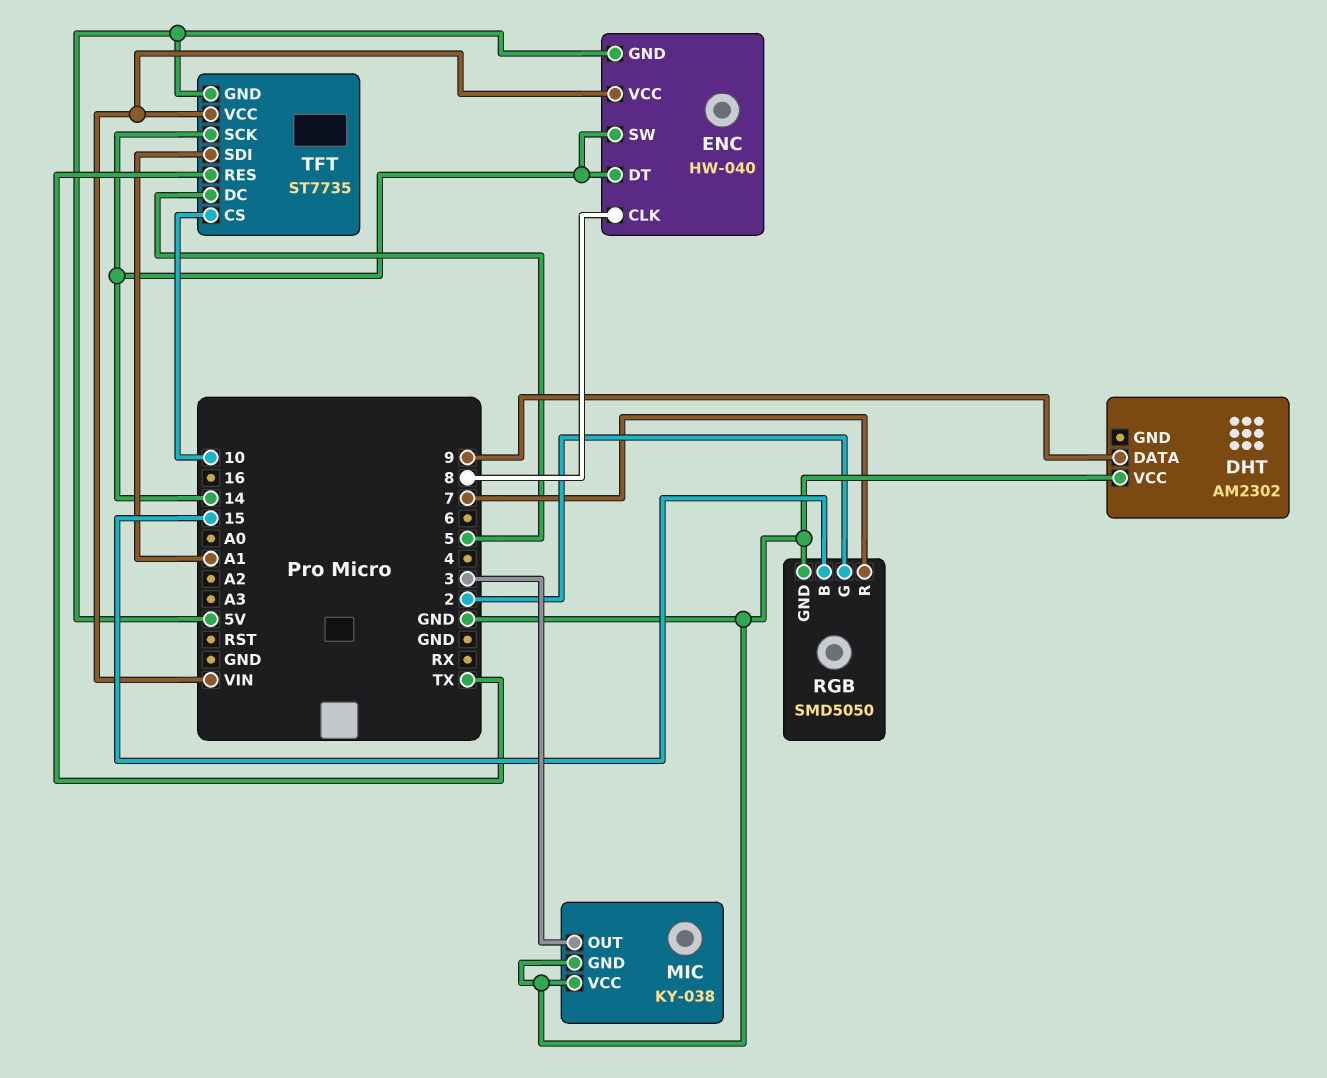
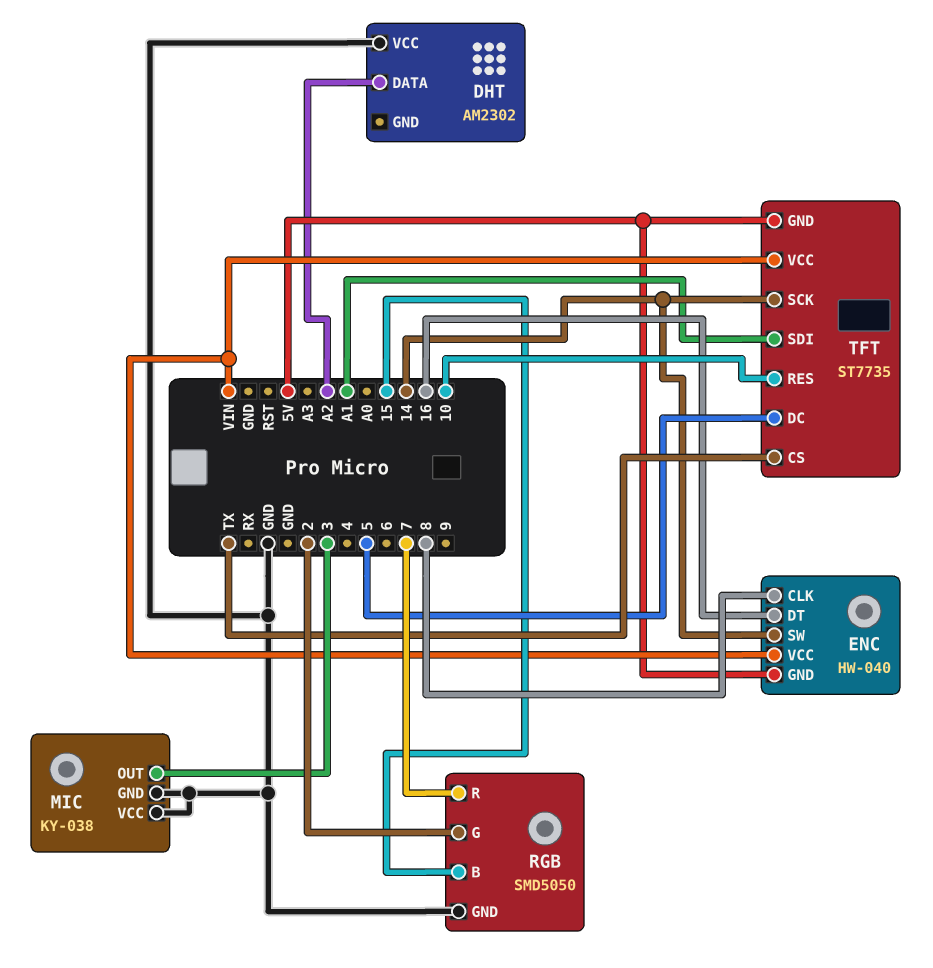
DHT pin DATA: 9 -> A2
ENC pin DT: 14 -> 16
TFT pin CS: 10 -> TX
TFT pin RES: TX -> 10

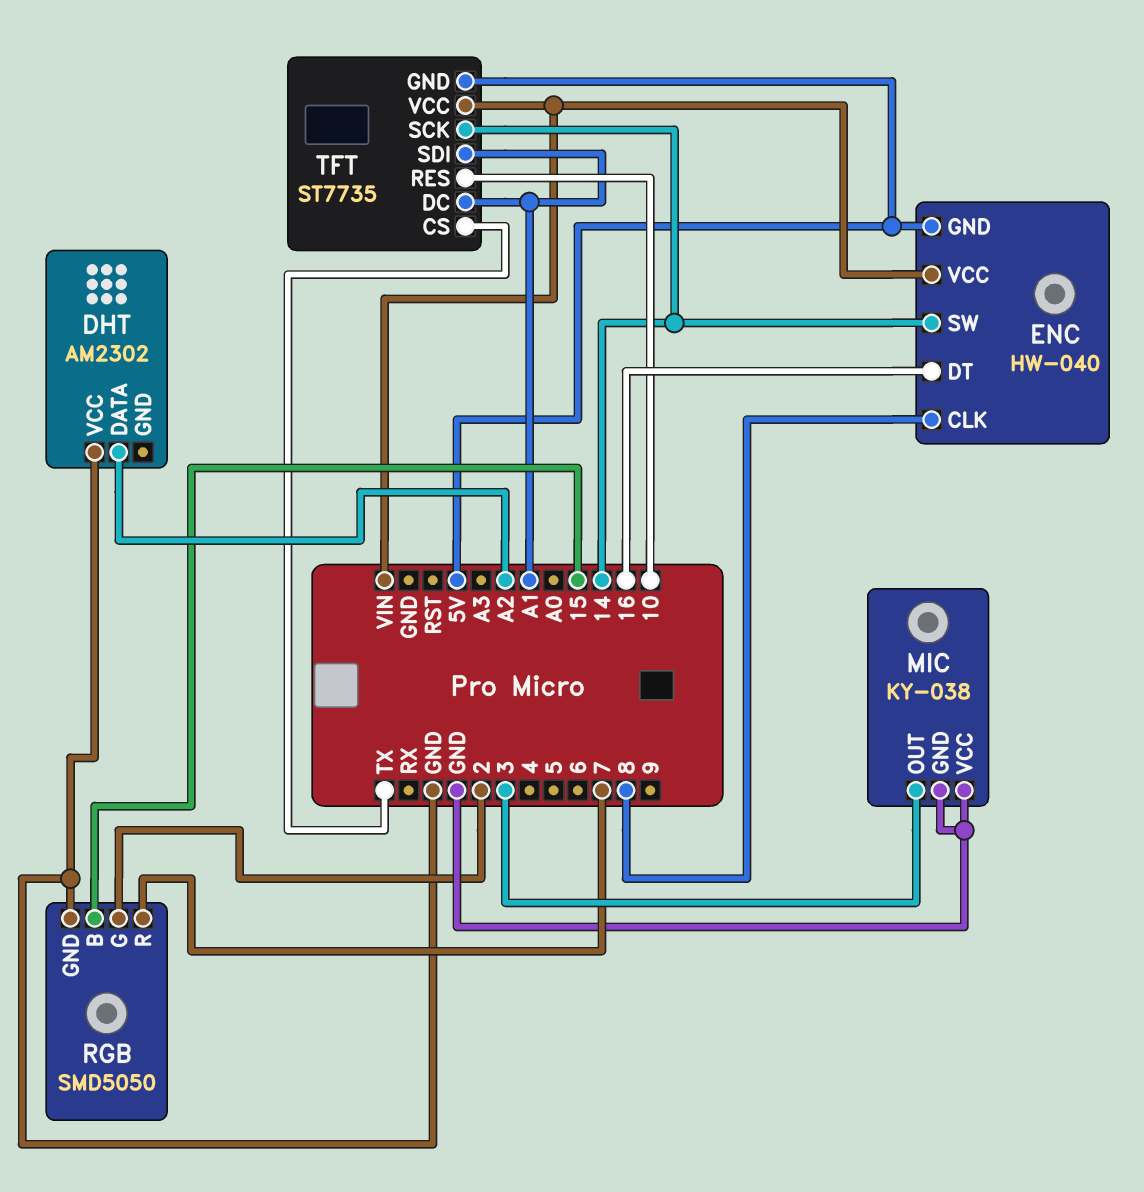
TFT pin DC: 5 -> A1

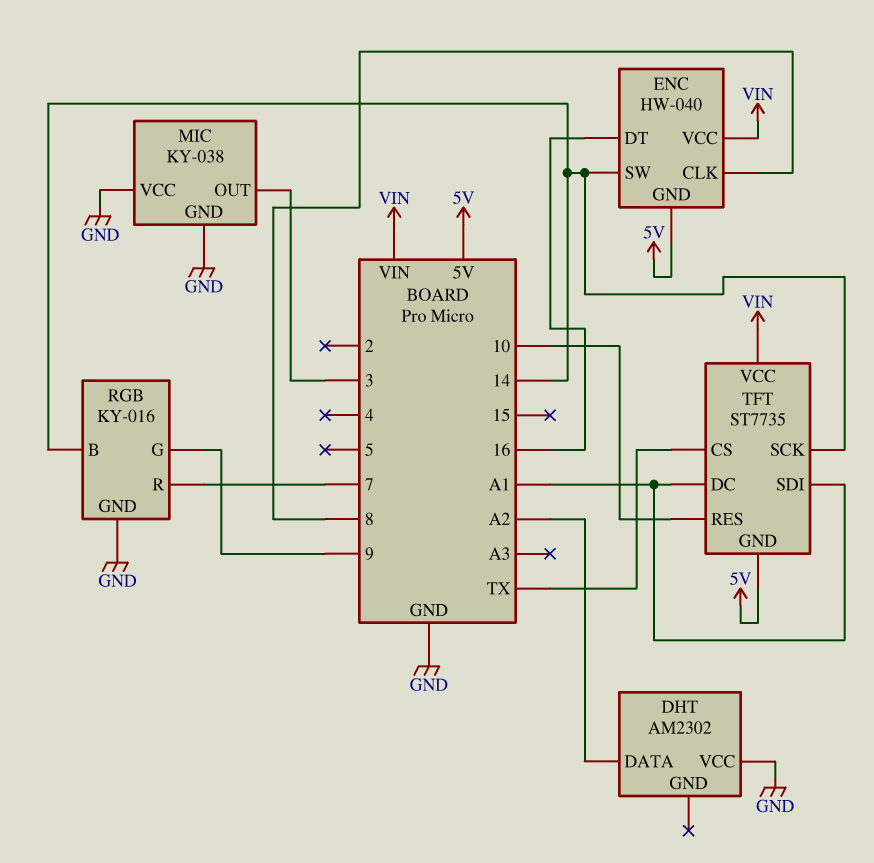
RGB: SMD5050 -> KY-016
RGB pin B: 15 -> 14
RGB pin G: 2 -> 9

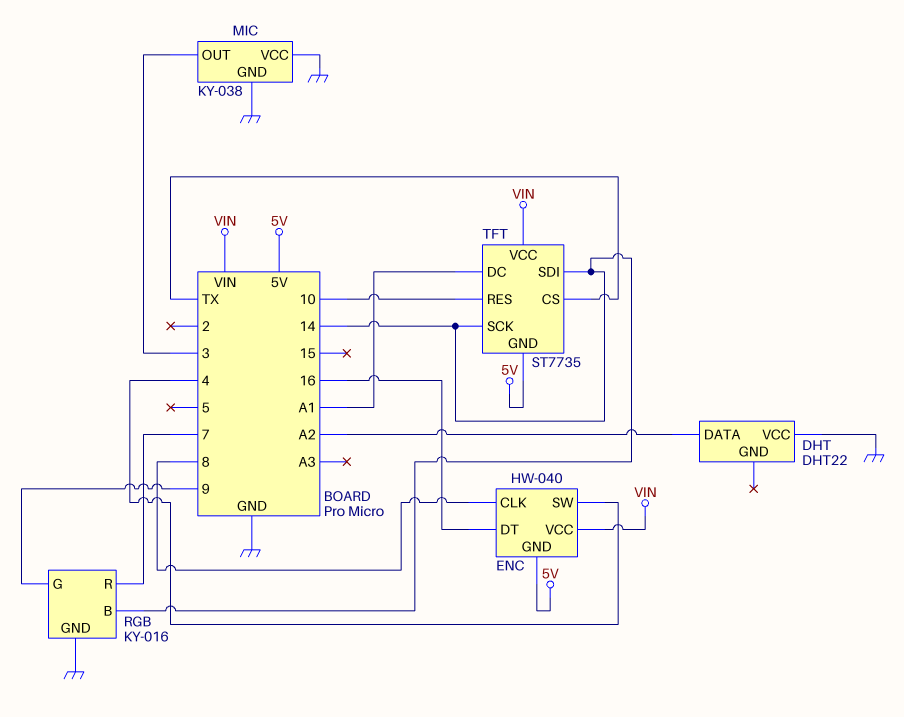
DHT: AM2302 -> DHT22
ENC pin SW: 14 -> 4
TFT pin SDI: A1 -> 14

